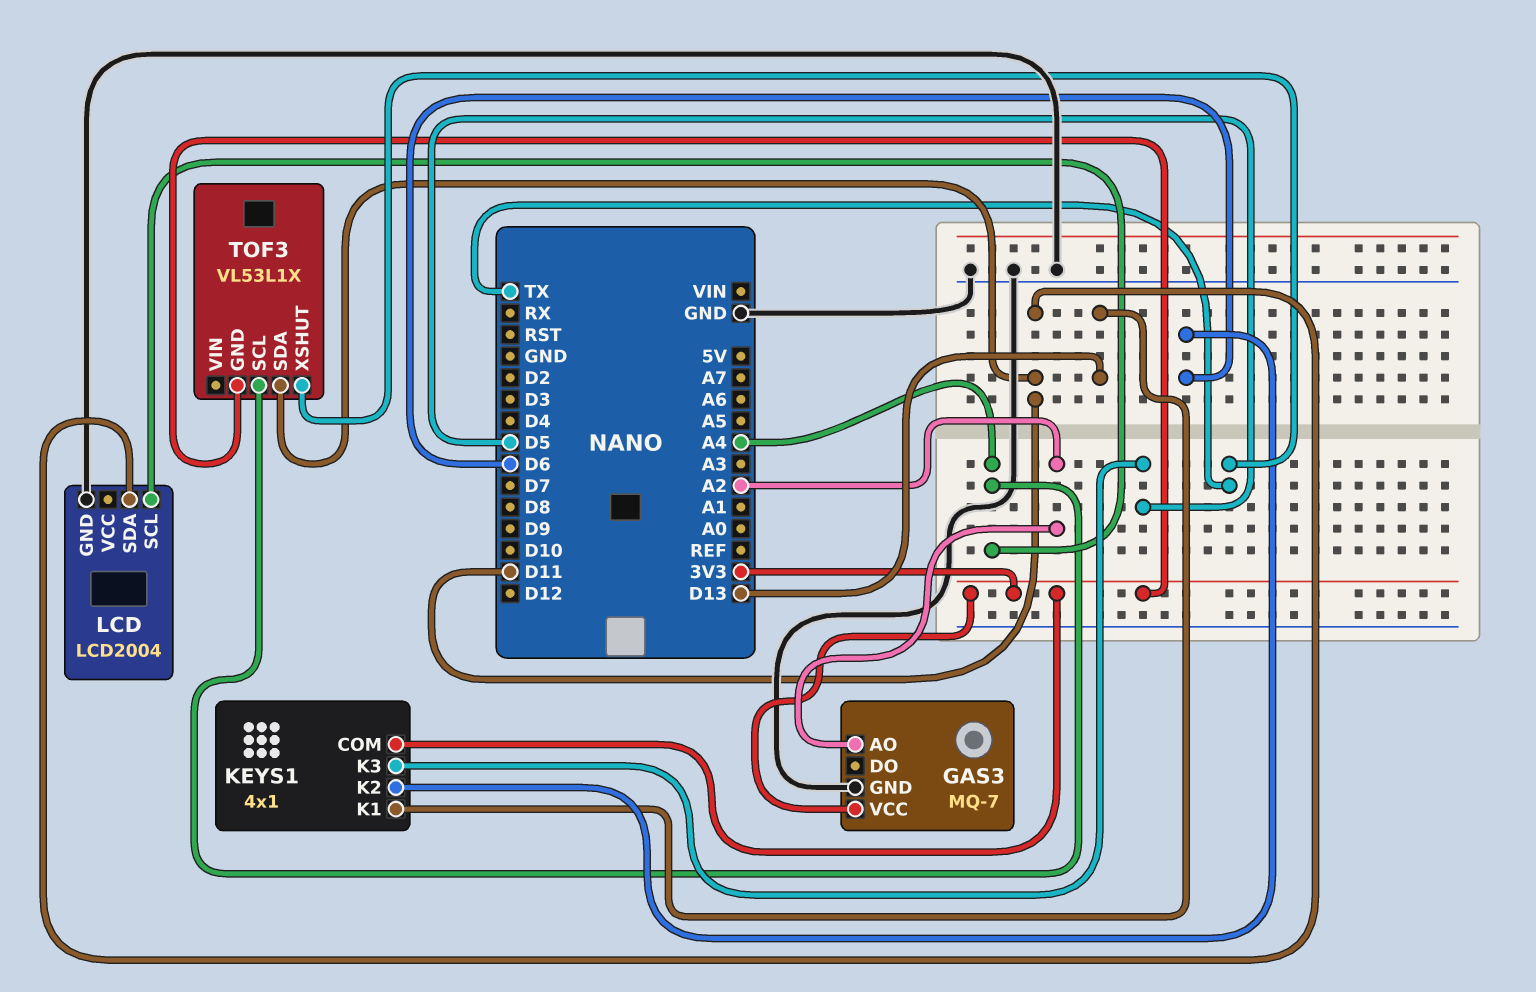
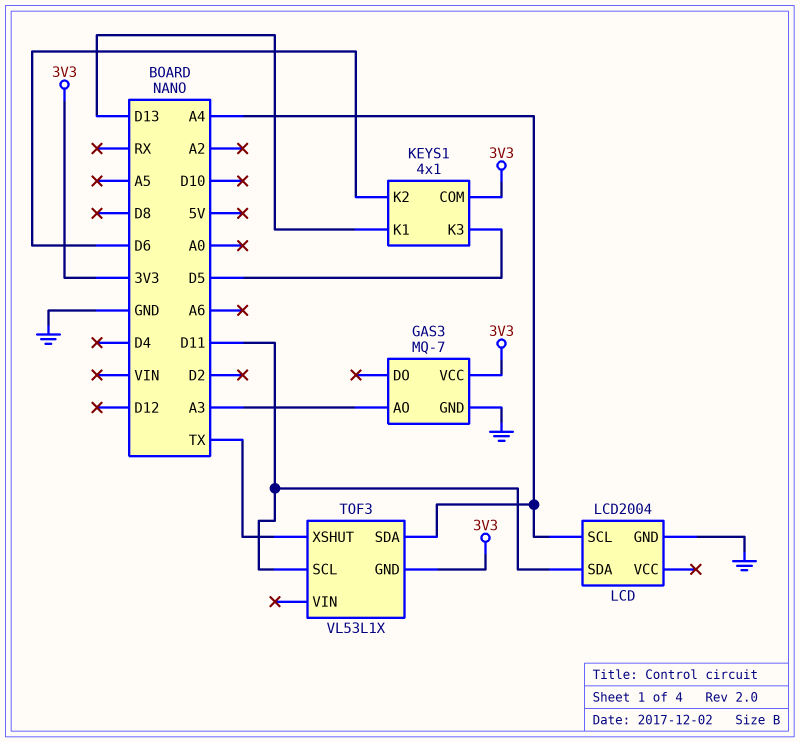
GAS3 pin AO: A2 -> A3
TOF3 pin SCL: A4 -> D11
TOF3 pin SDA: D11 -> A4

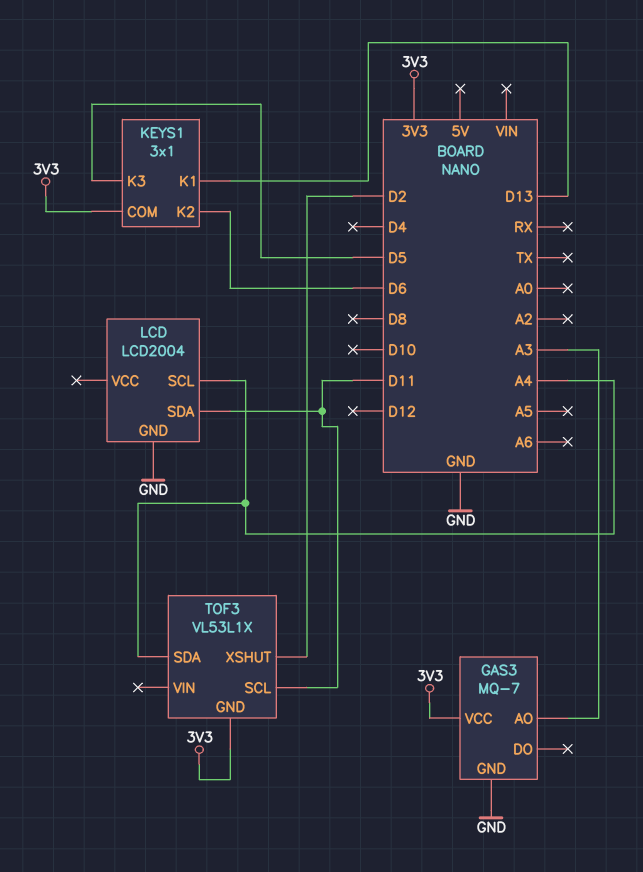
KEYS1: 4x1 -> 3x1
TOF3 pin XSHUT: TX -> D2

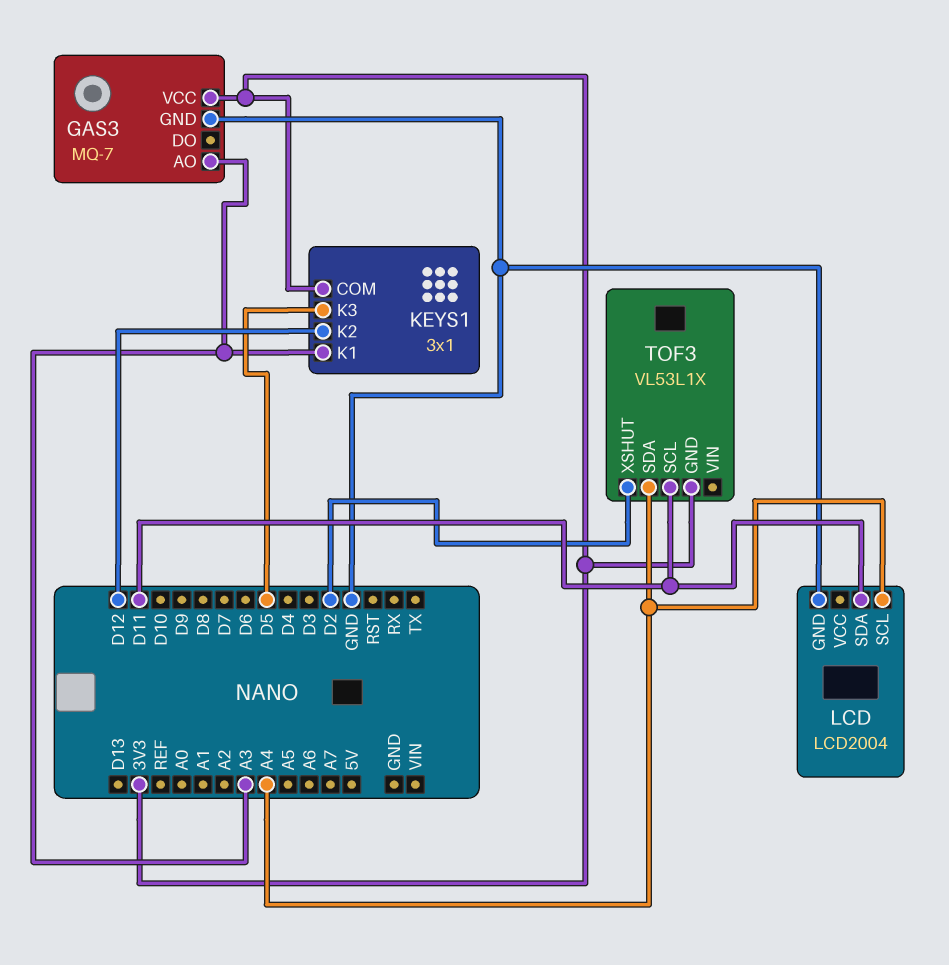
KEYS1 pin K1: D13 -> A3
KEYS1 pin K2: D6 -> D12

